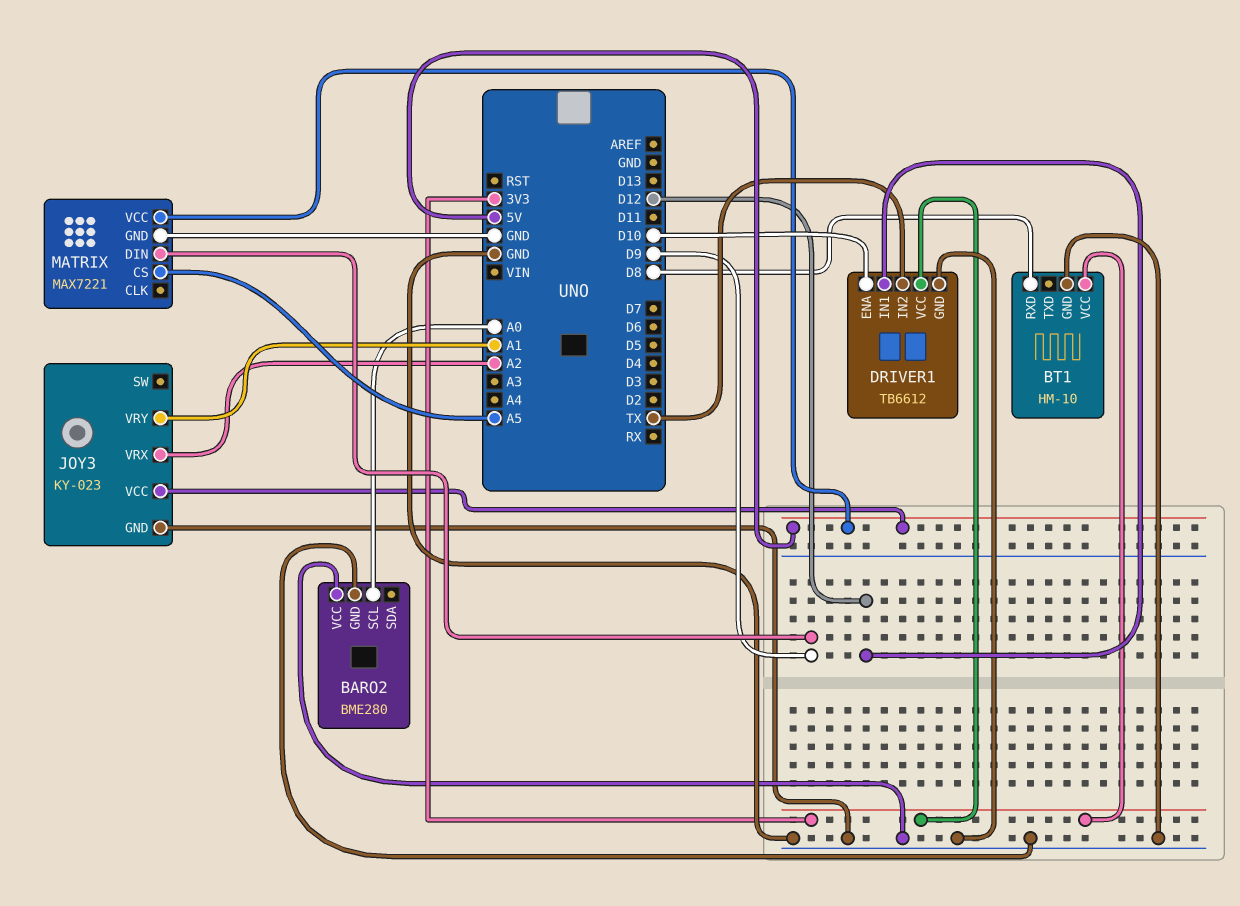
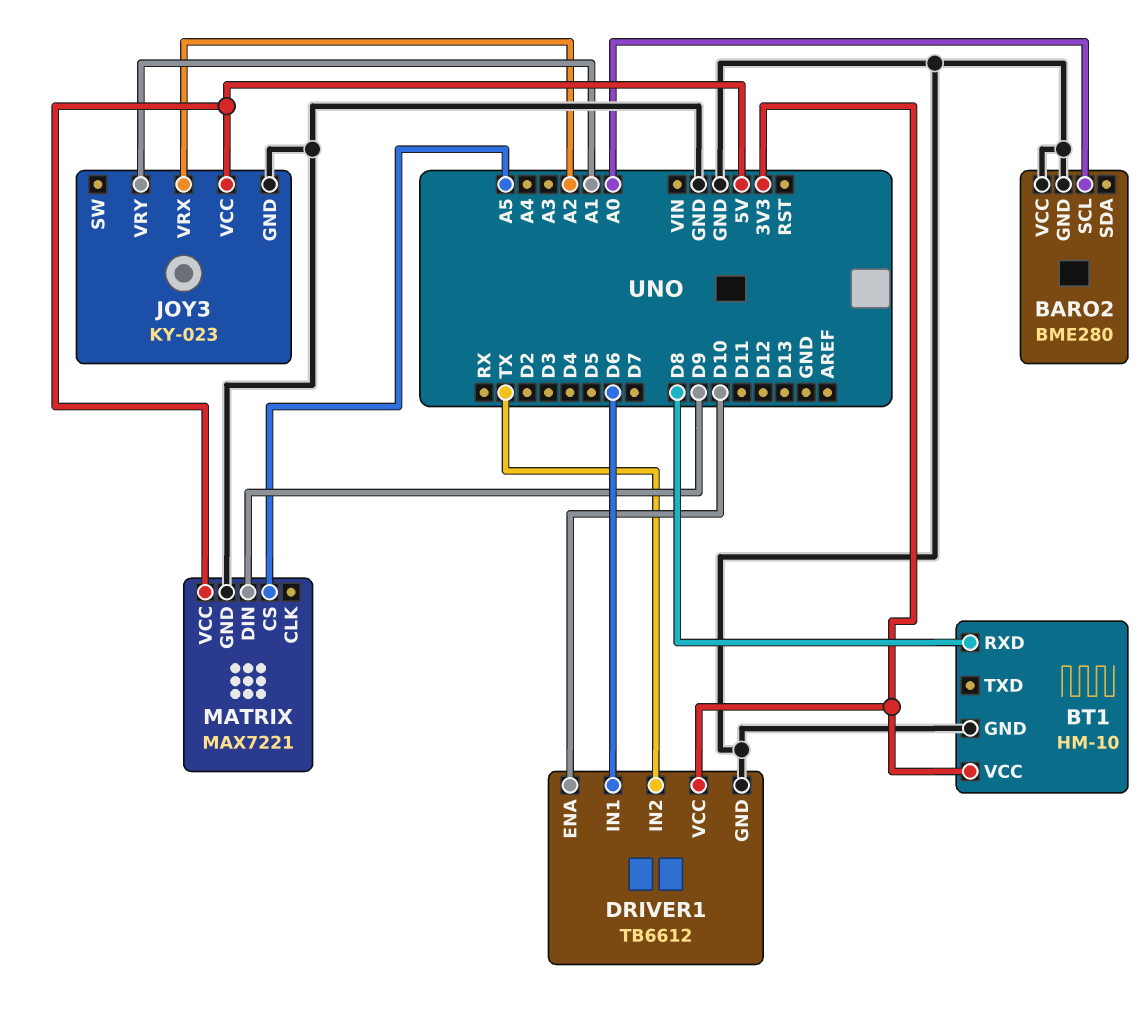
DRIVER1 pin IN1: D12 -> D6

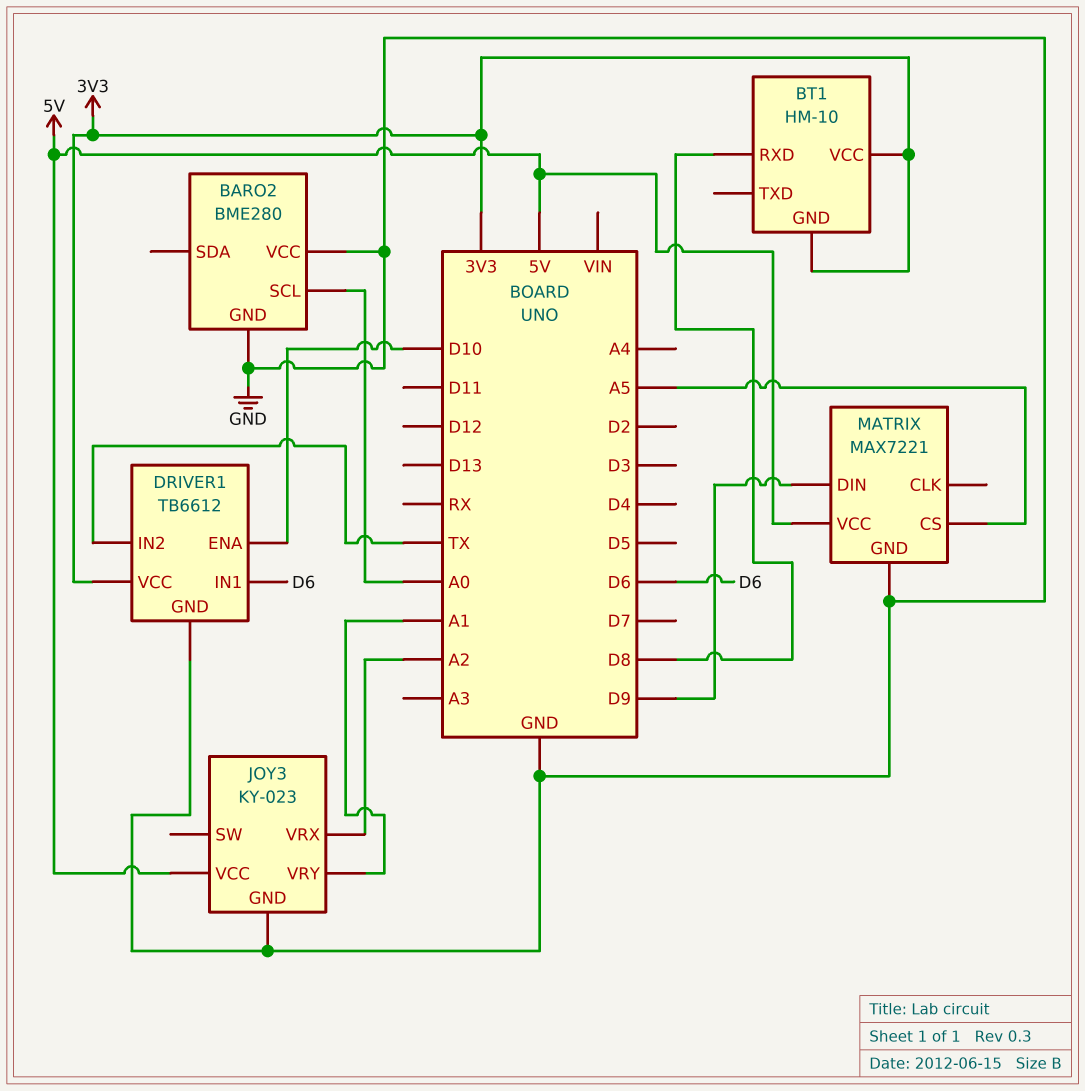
BT1 pin GND: GND -> 3V3

